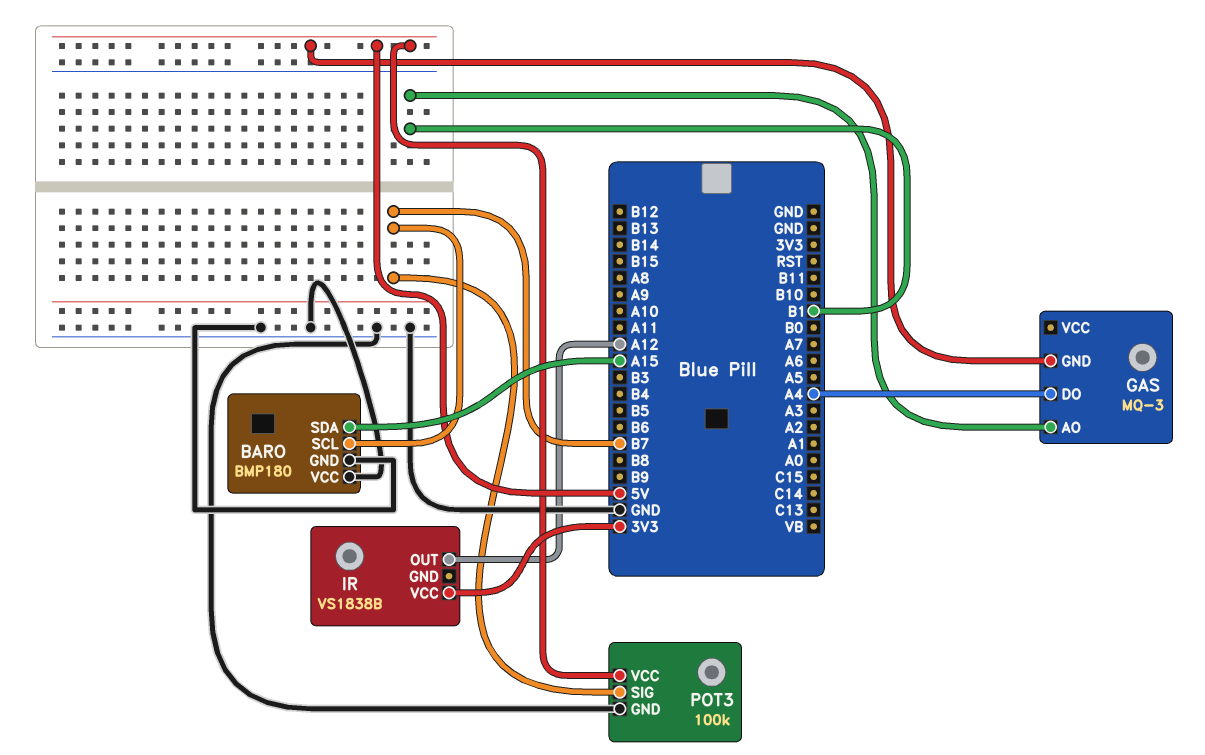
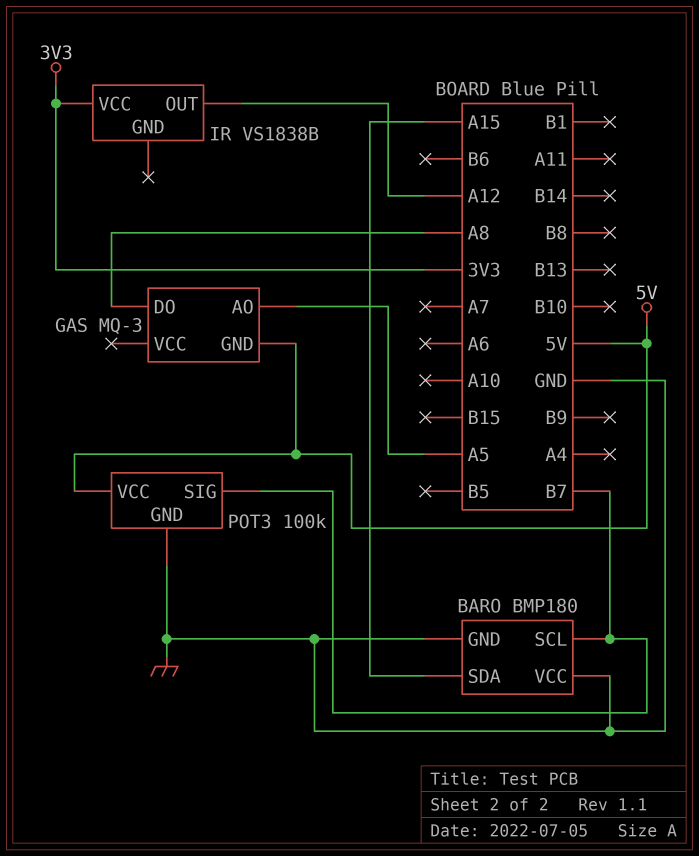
GAS pin AO: B1 -> A5
GAS pin DO: A4 -> A8

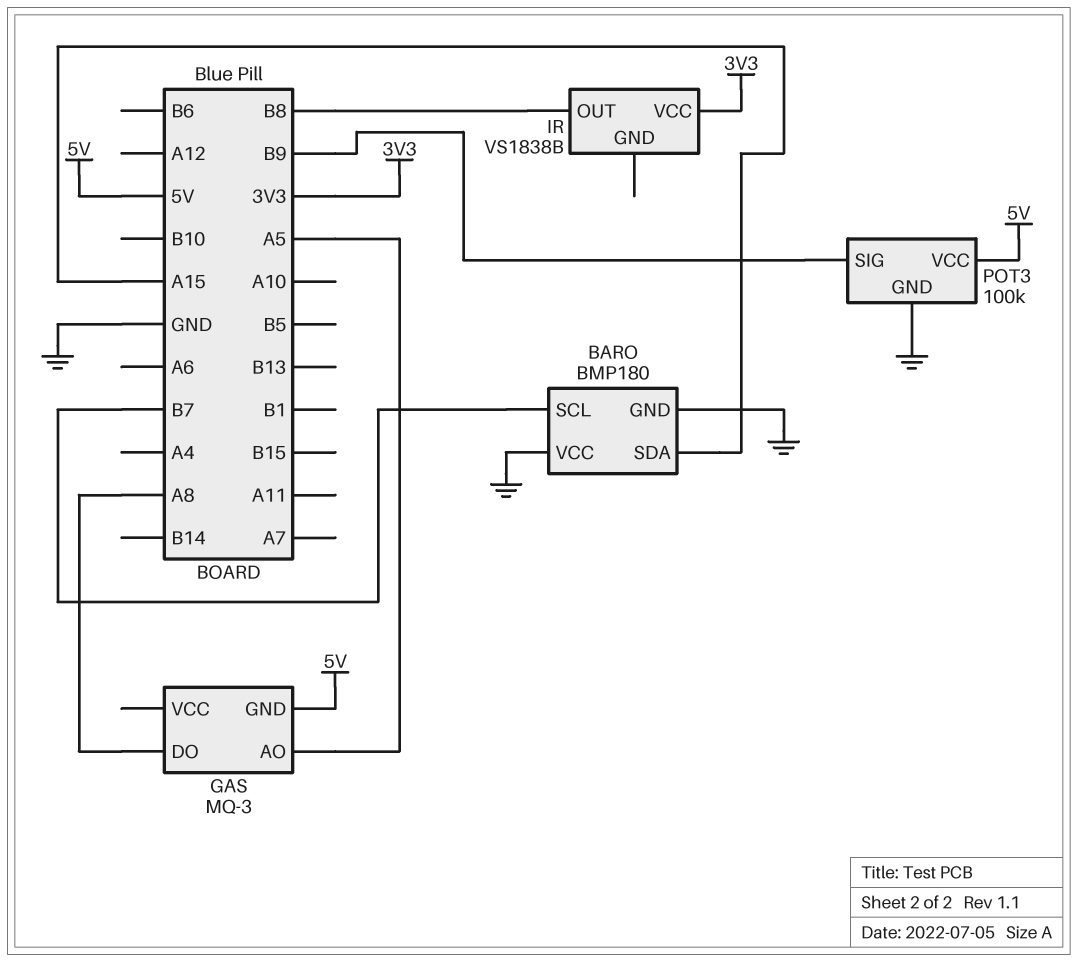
IR pin OUT: A12 -> B8
POT3 pin SIG: B7 -> B9

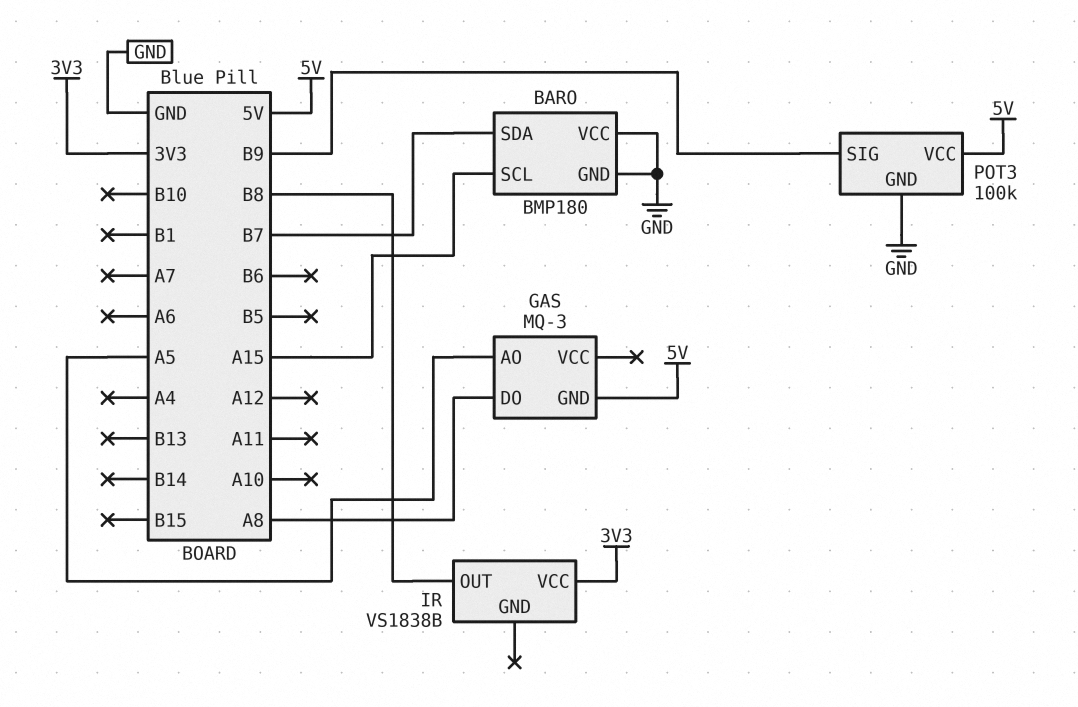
BARO pin SCL: B7 -> A15
BARO pin SDA: A15 -> B7

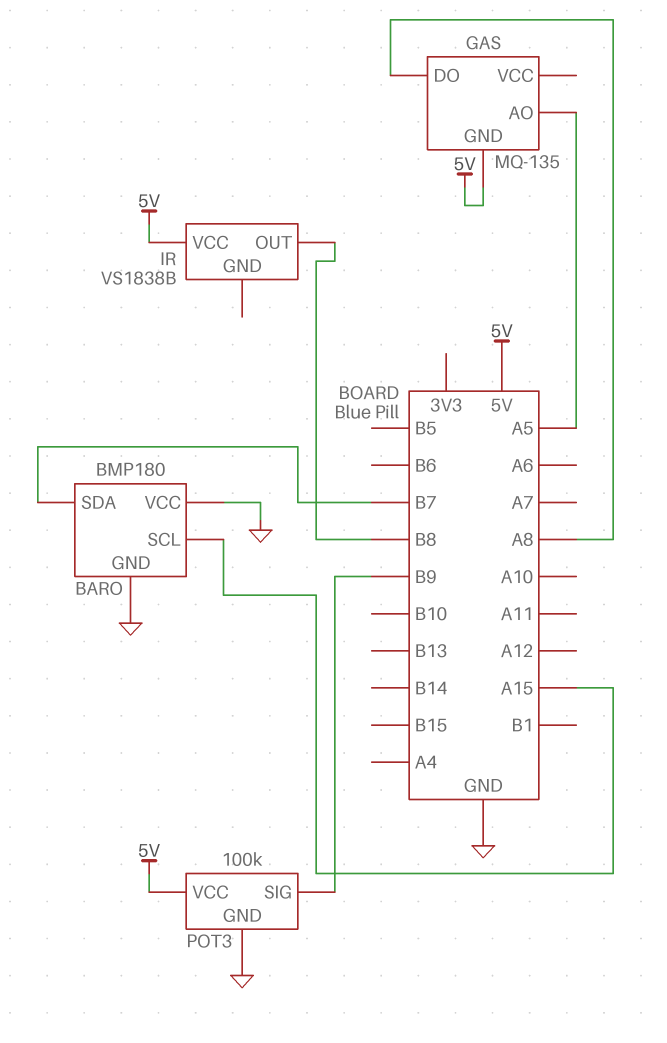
GAS: MQ-3 -> MQ-135
IR pin VCC: 3V3 -> 5V

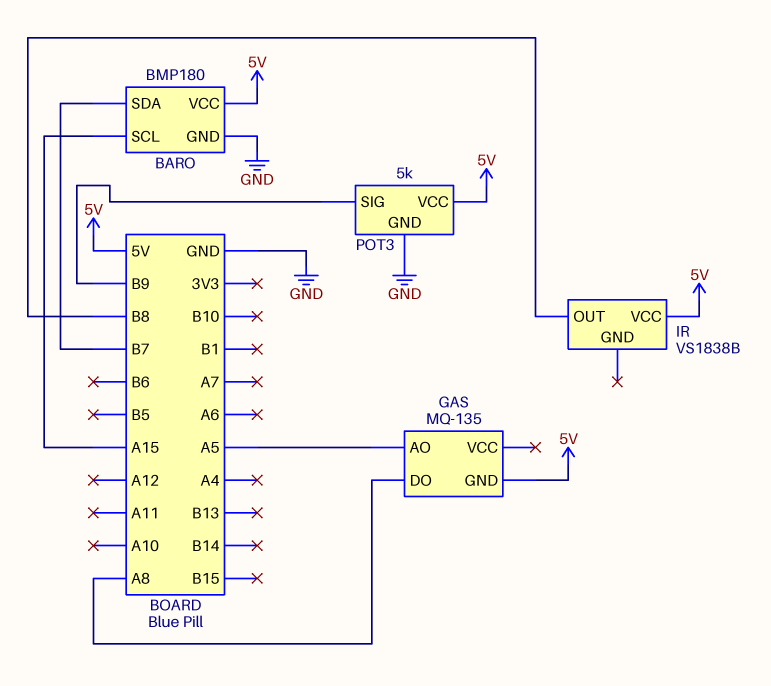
BARO pin VCC: GND -> 5V
POT3: 100k -> 5k

